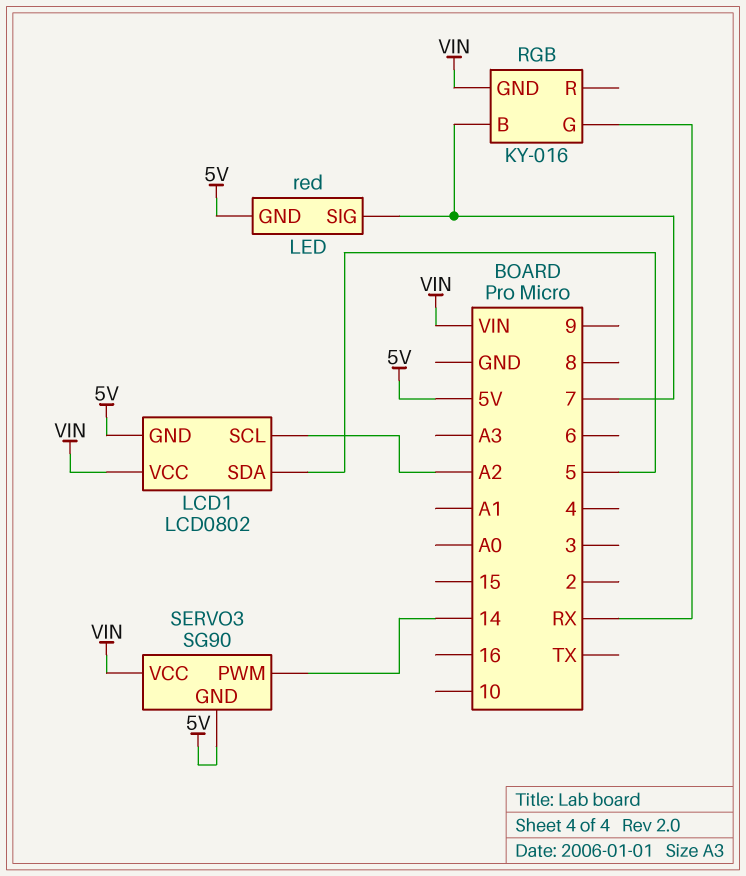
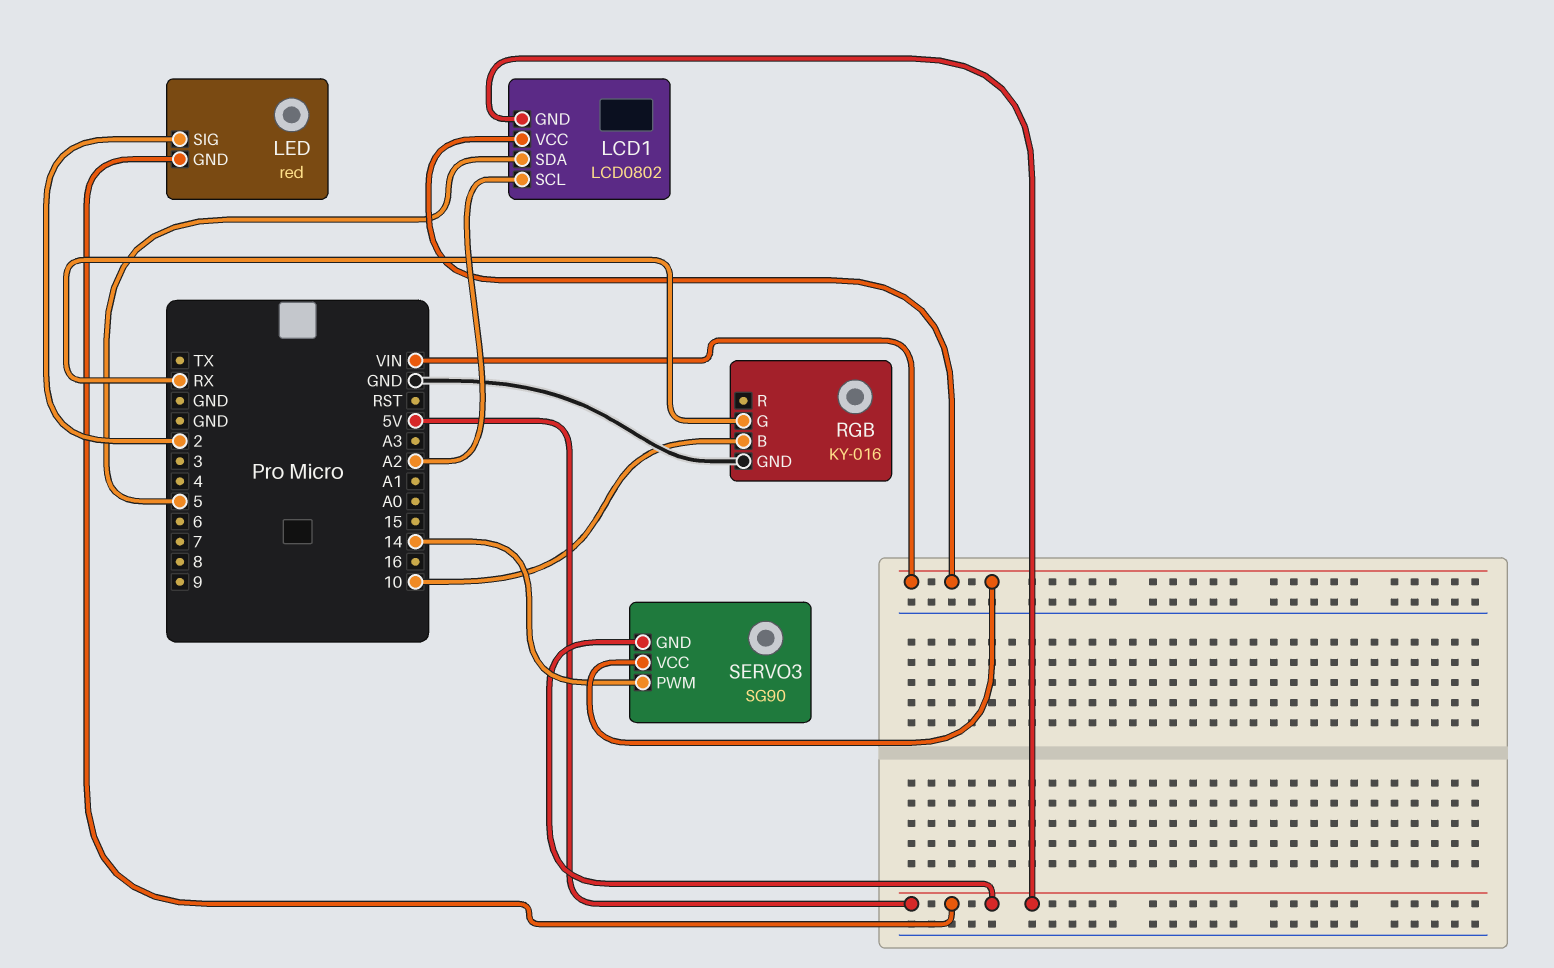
LED pin SIG: 7 -> 2
RGB pin B: 7 -> 10
RGB pin GND: VIN -> GND

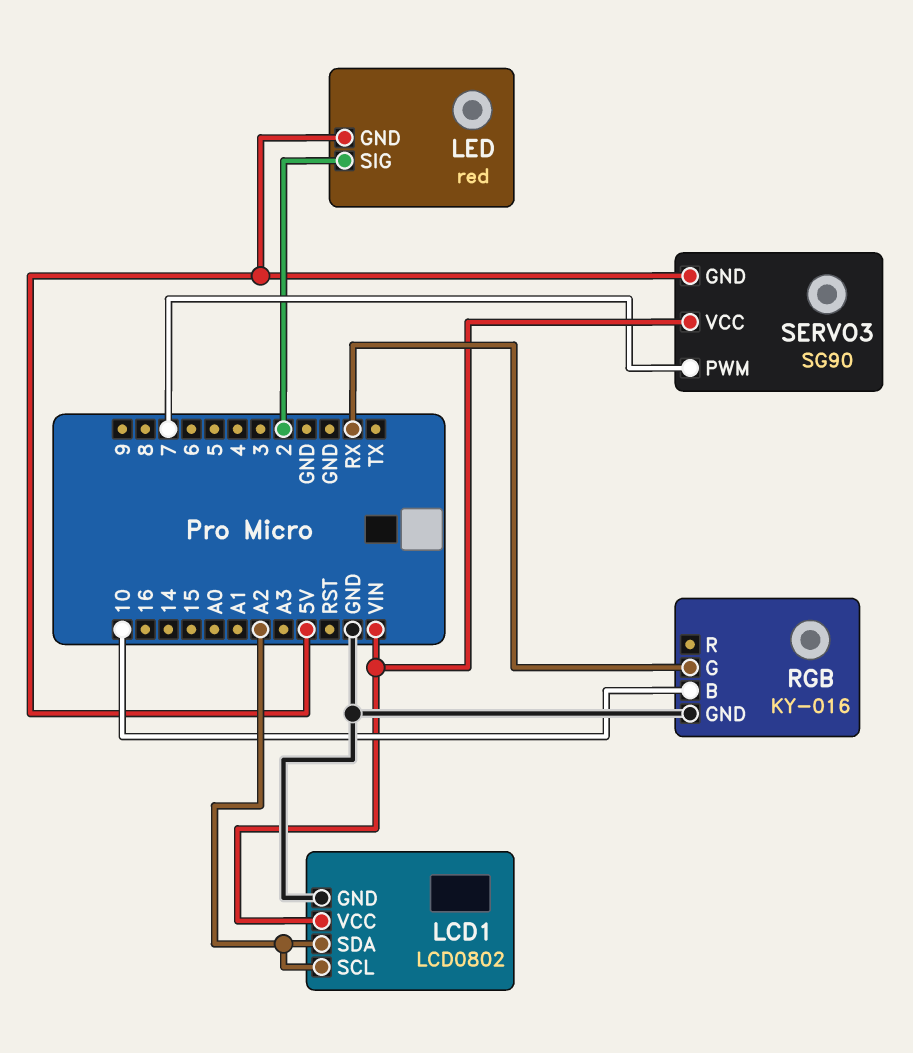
LCD1 pin GND: 5V -> GND
LCD1 pin SDA: 5 -> A2
SERVO3 pin PWM: 14 -> 7

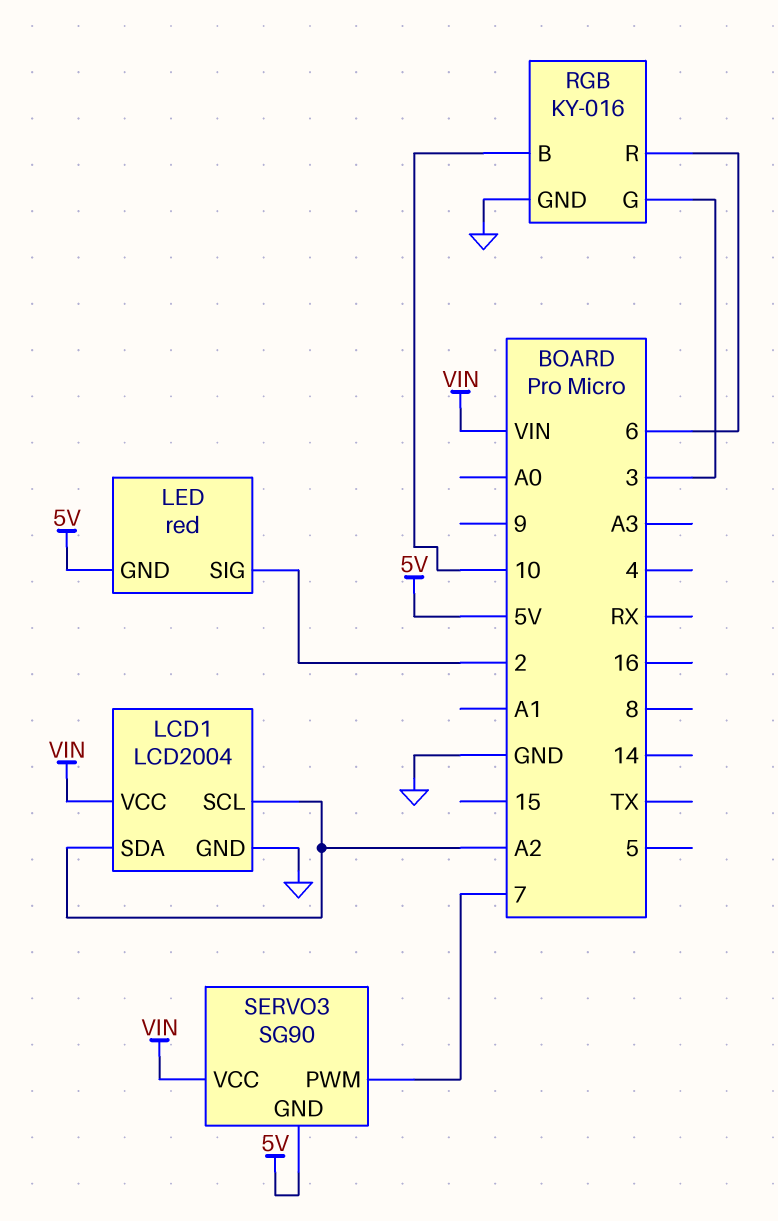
LCD1: LCD0802 -> LCD2004
RGB pin G: RX -> 3
RGB pin R: none -> 6

